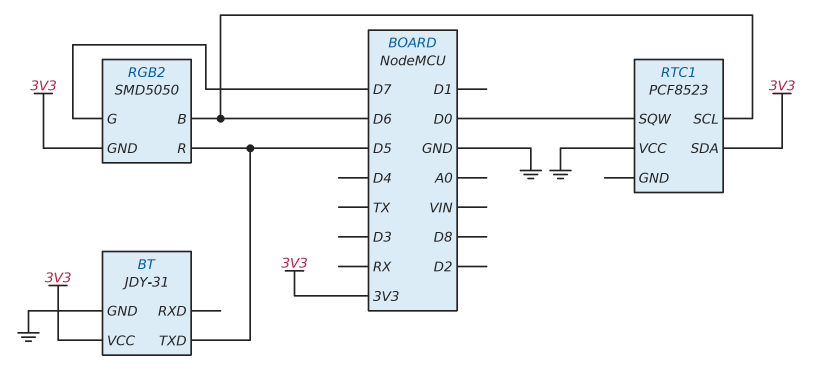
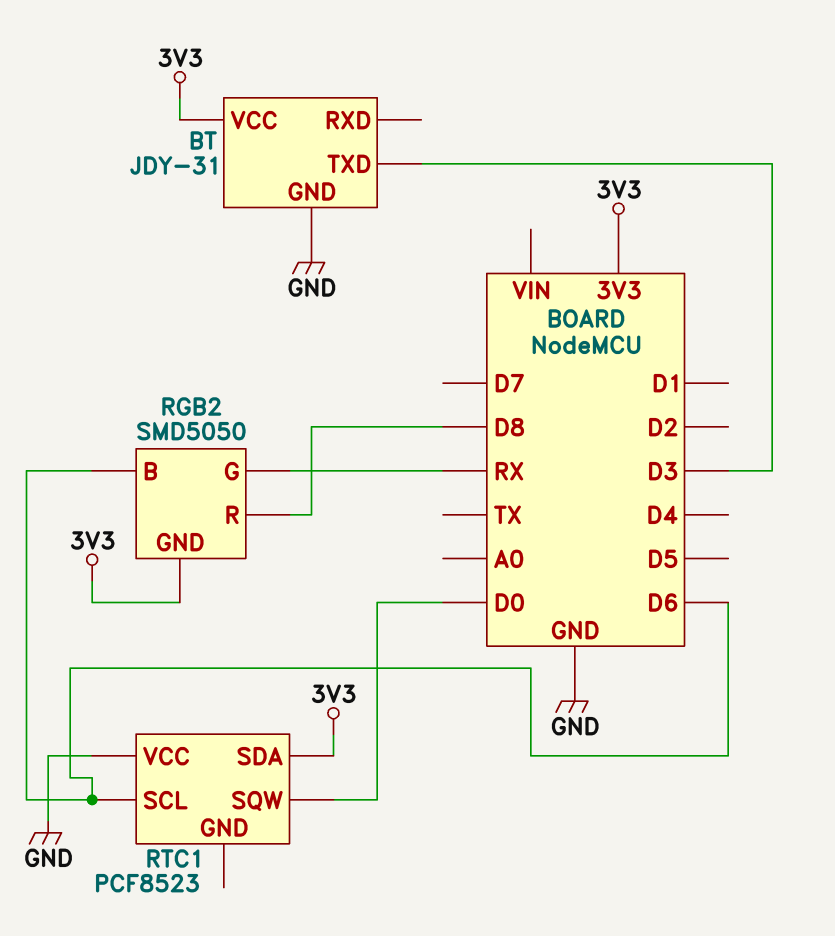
BT pin TXD: D5 -> D3
RGB2 pin G: D7 -> RX
RGB2 pin R: D5 -> D8

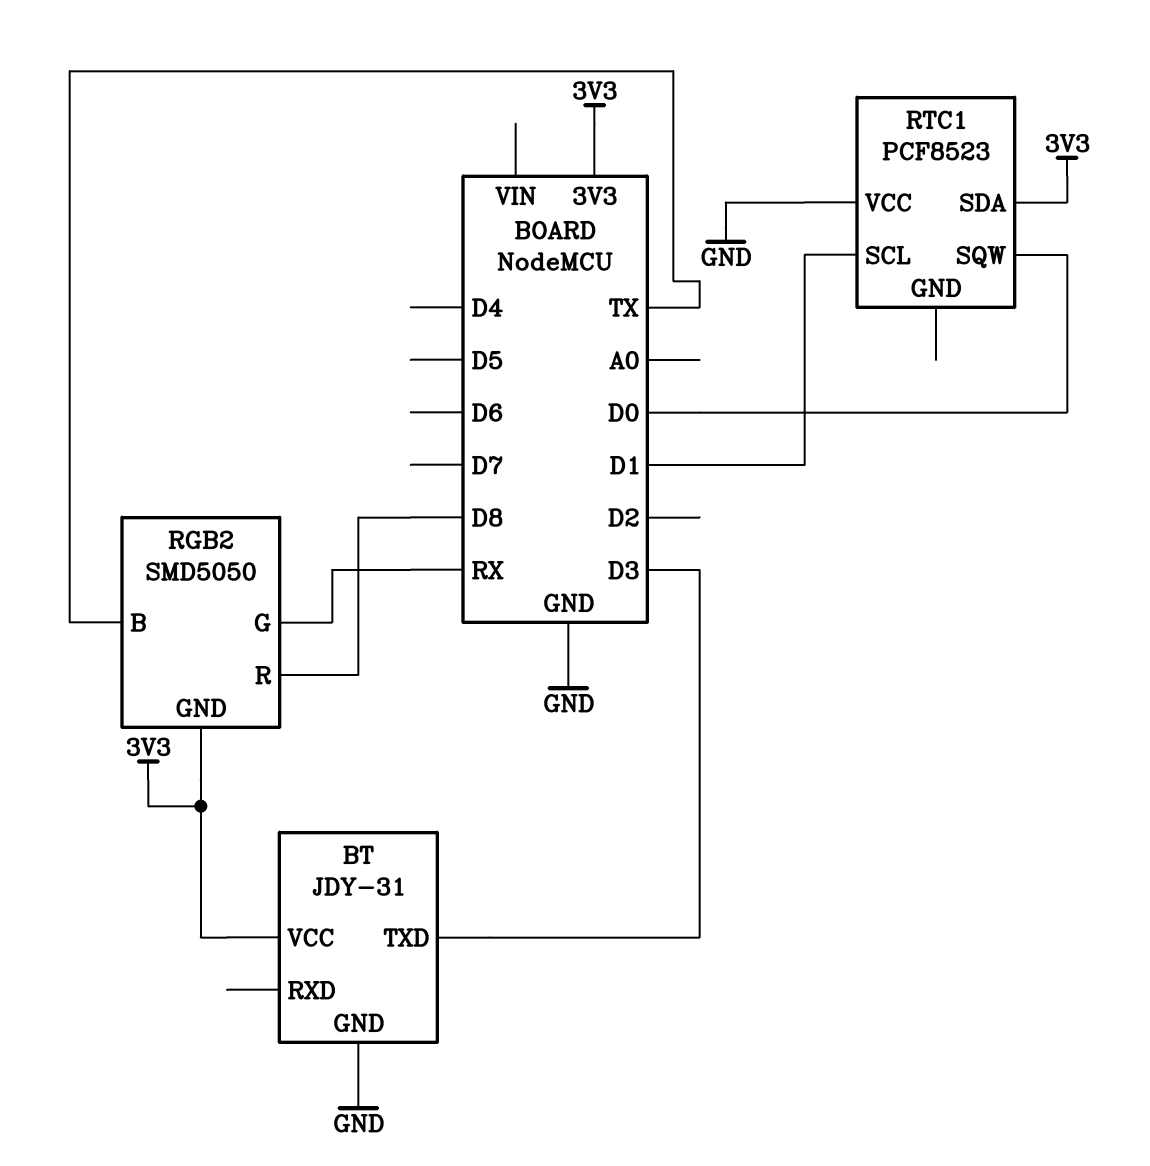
RGB2 pin B: D6 -> TX
RTC1 pin SCL: D6 -> D1

